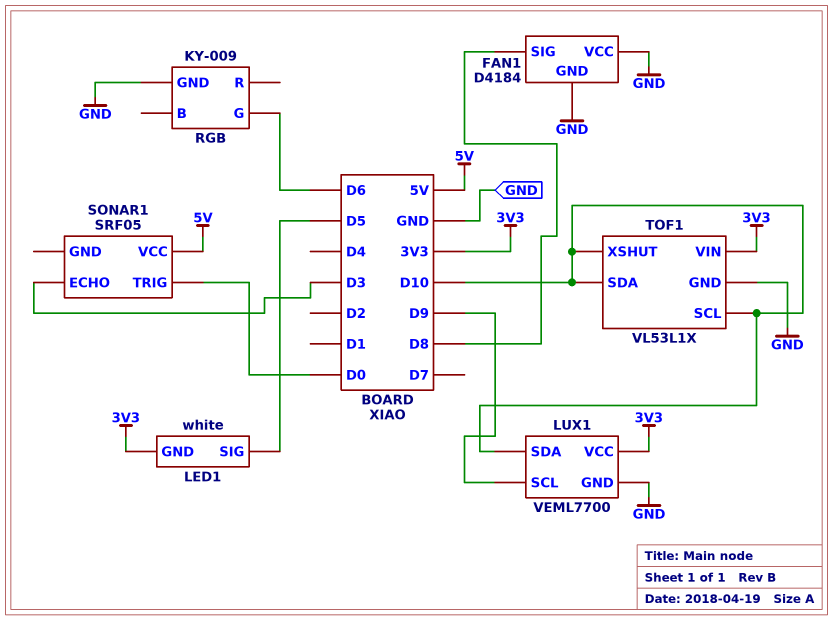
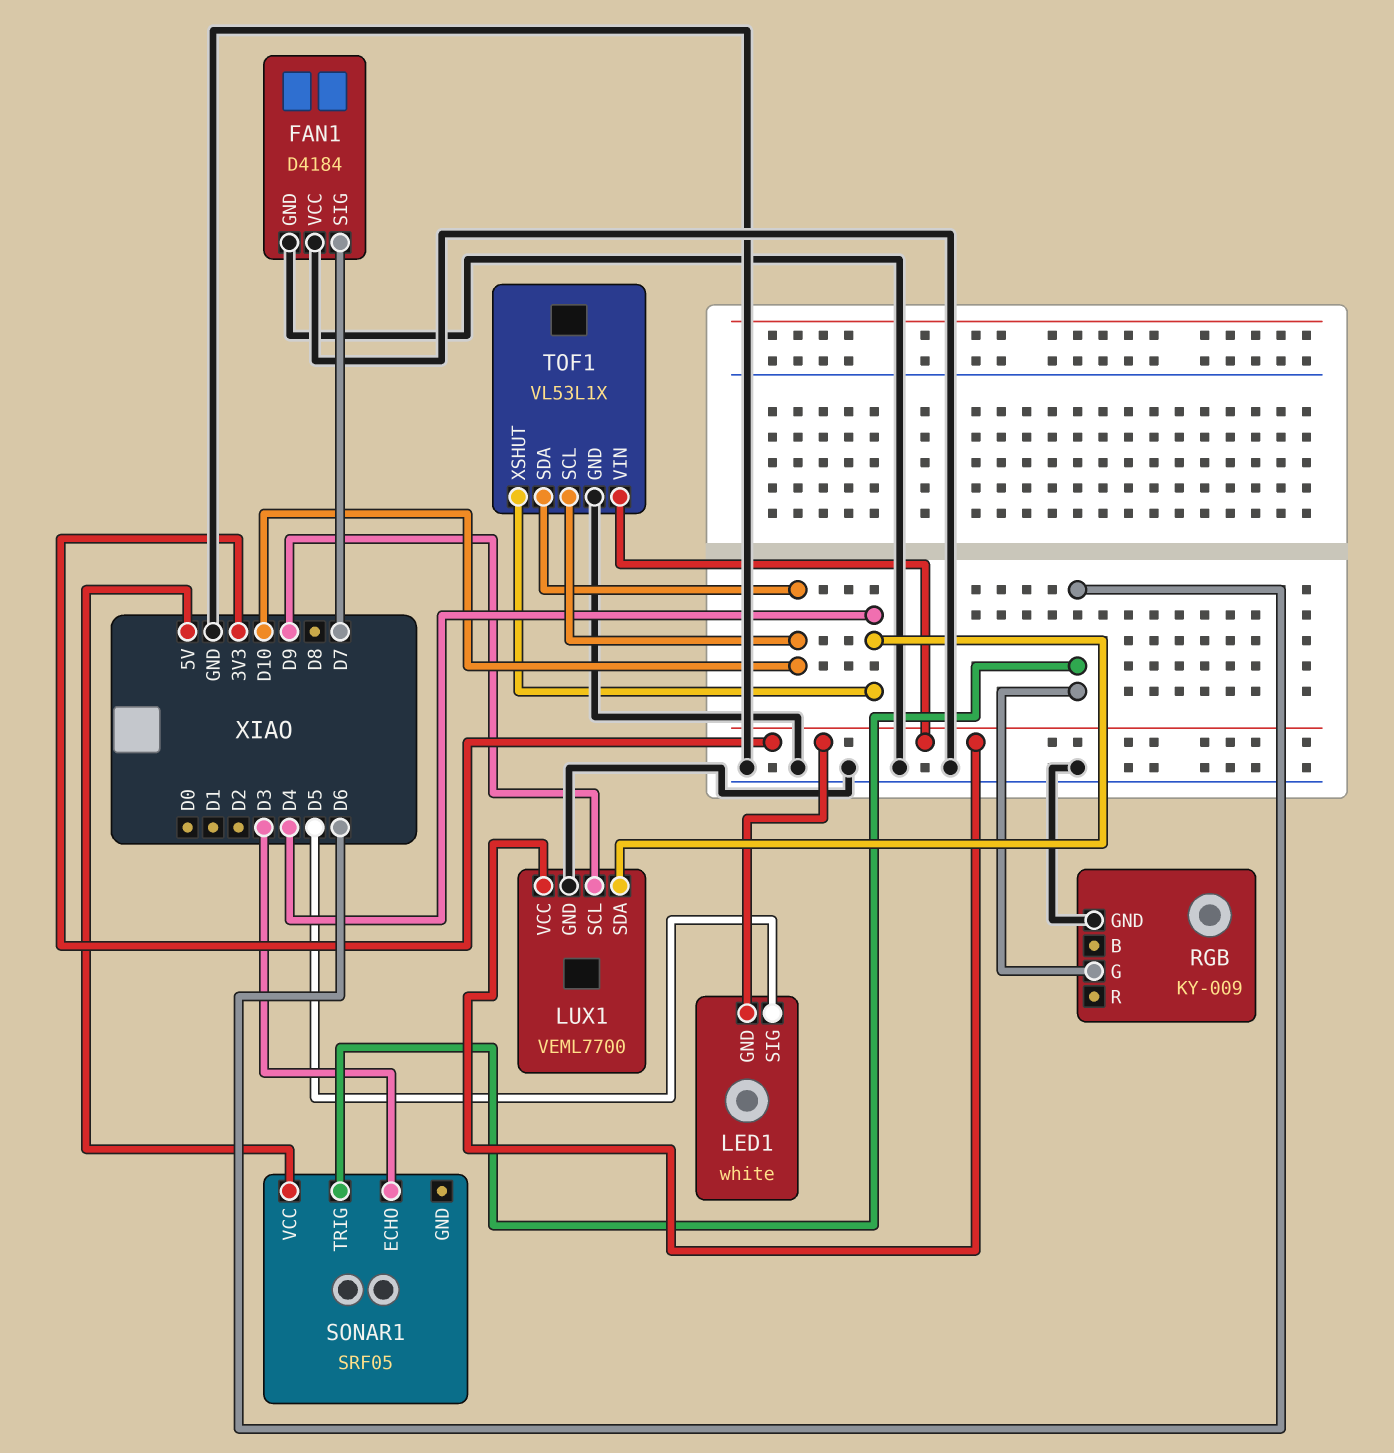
FAN1 pin SIG: D8 -> D7
LUX1 pin SDA: D10 -> D4
SONAR1 pin TRIG: D0 -> D6
TOF1 pin XSHUT: D10 -> D4

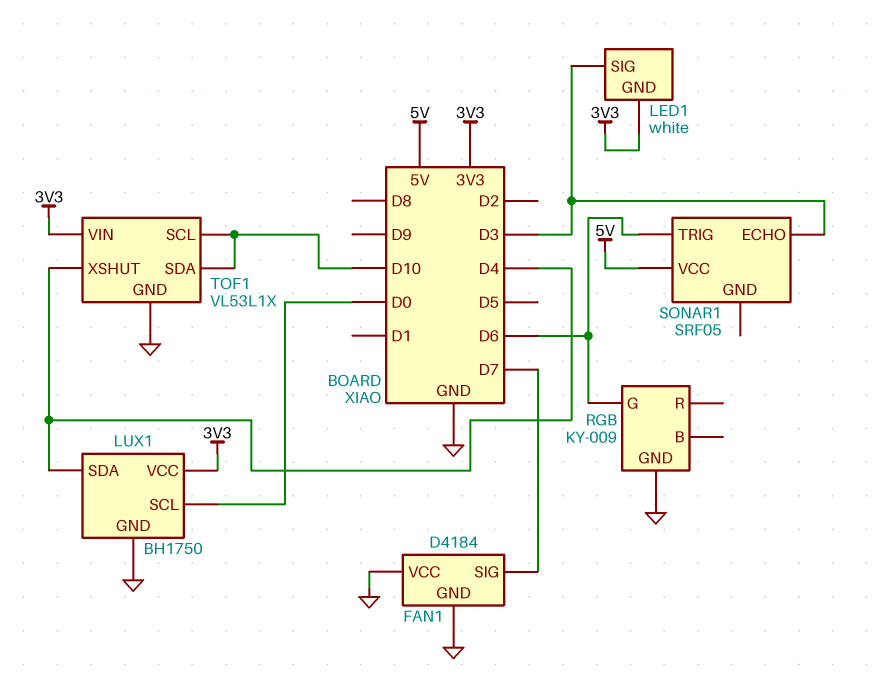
LED1 pin SIG: D5 -> D3
LUX1: VEML7700 -> BH1750
LUX1 pin SCL: D9 -> D0

